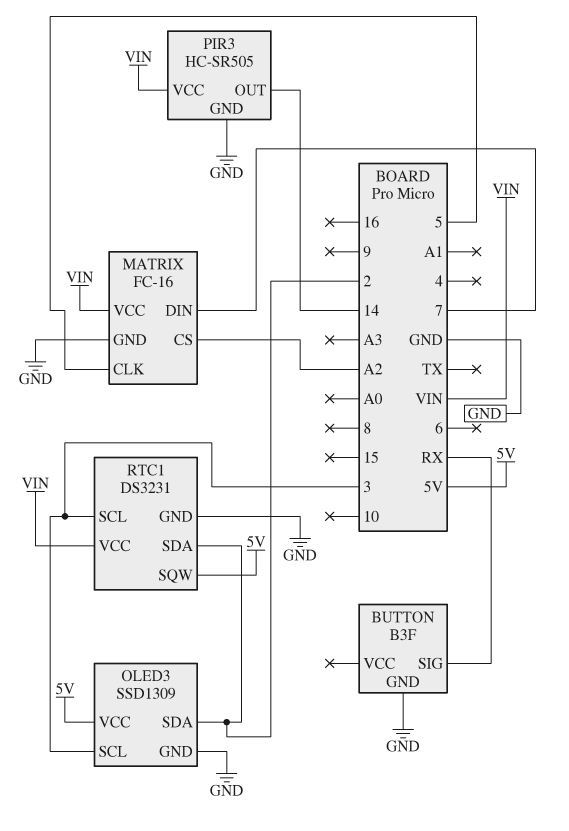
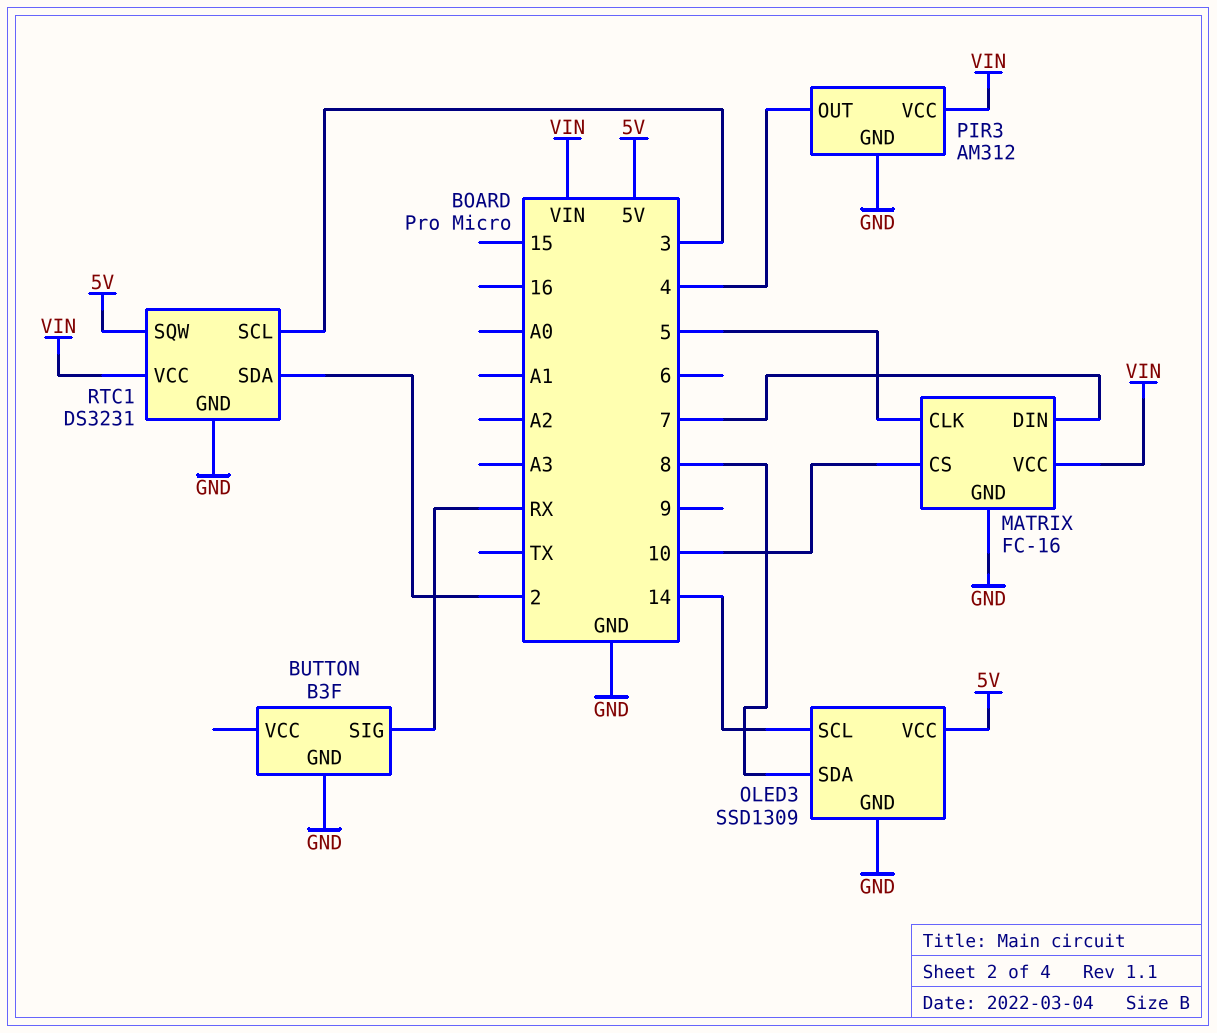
MATRIX pin CS: A2 -> 10
OLED3 pin SCL: 3 -> 14
OLED3 pin SDA: 2 -> 8
PIR3: HC-SR505 -> AM312
PIR3 pin OUT: 14 -> 4

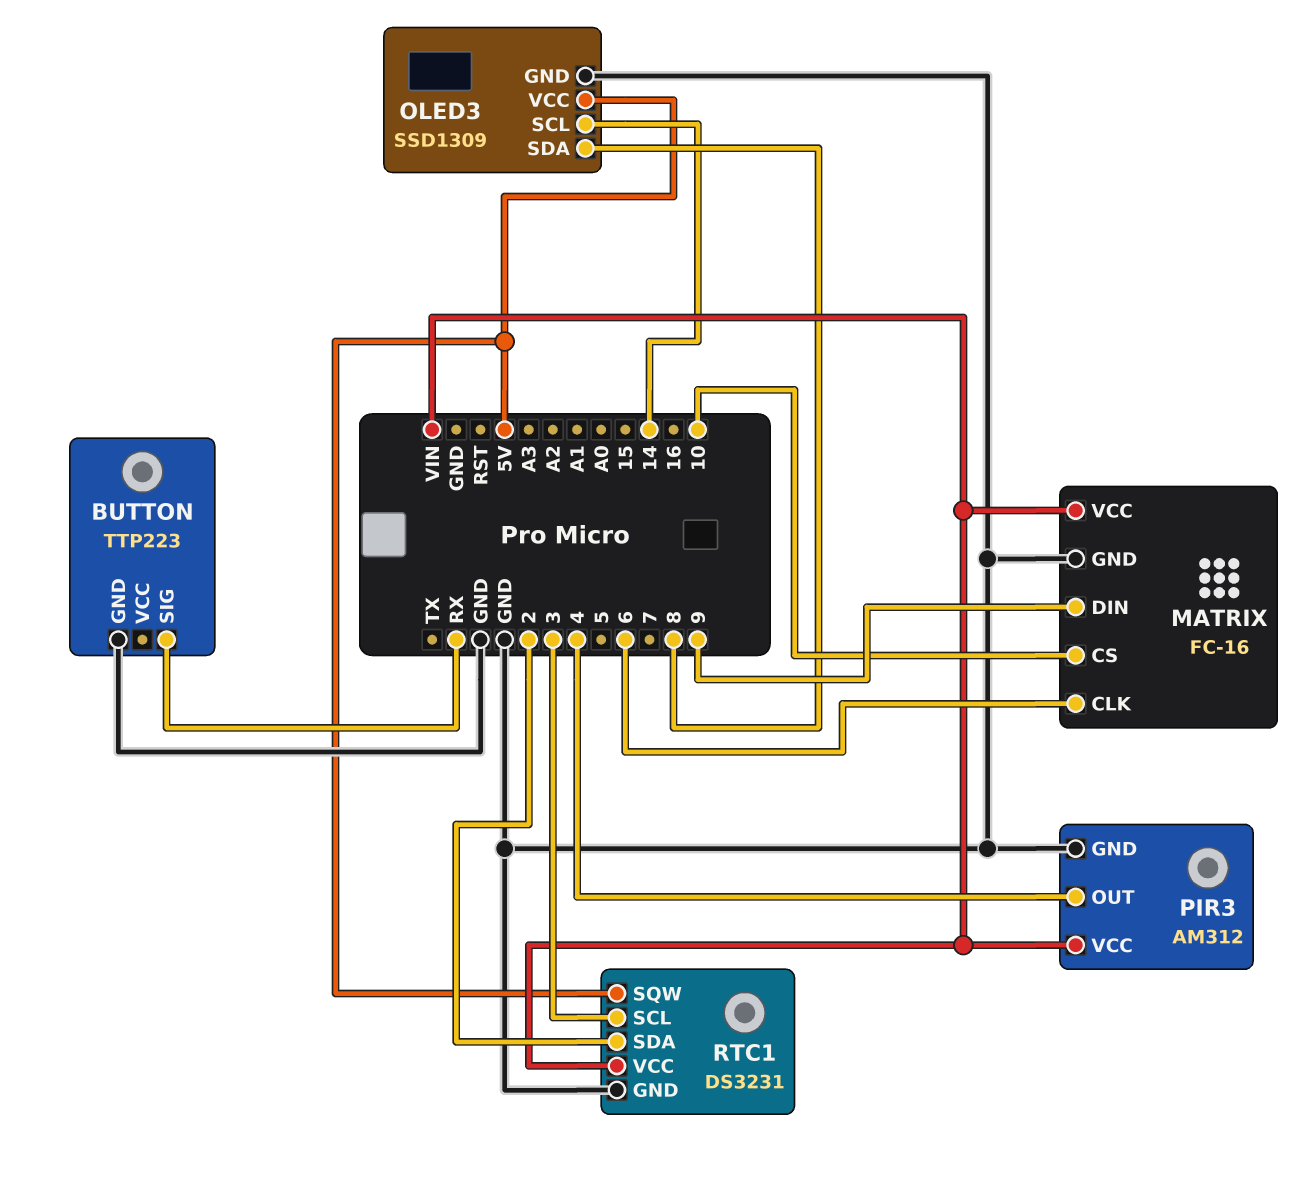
BUTTON: B3F -> TTP223
MATRIX pin CLK: 5 -> 6
MATRIX pin DIN: 7 -> 9

